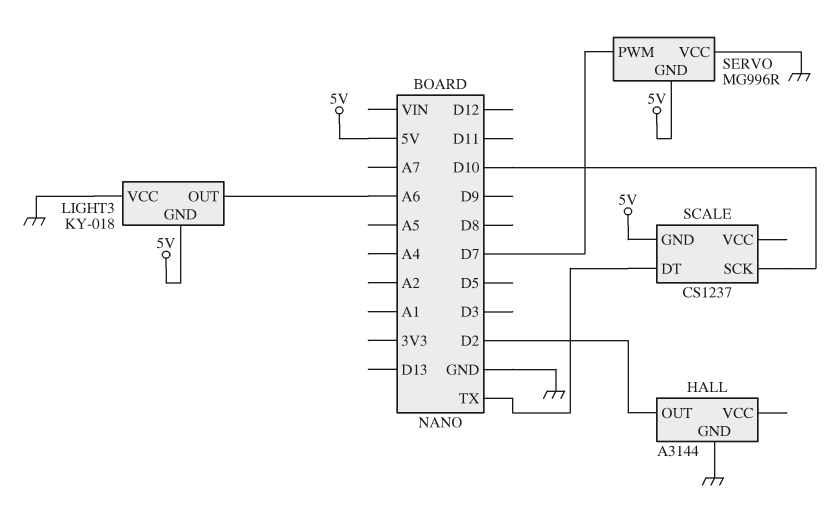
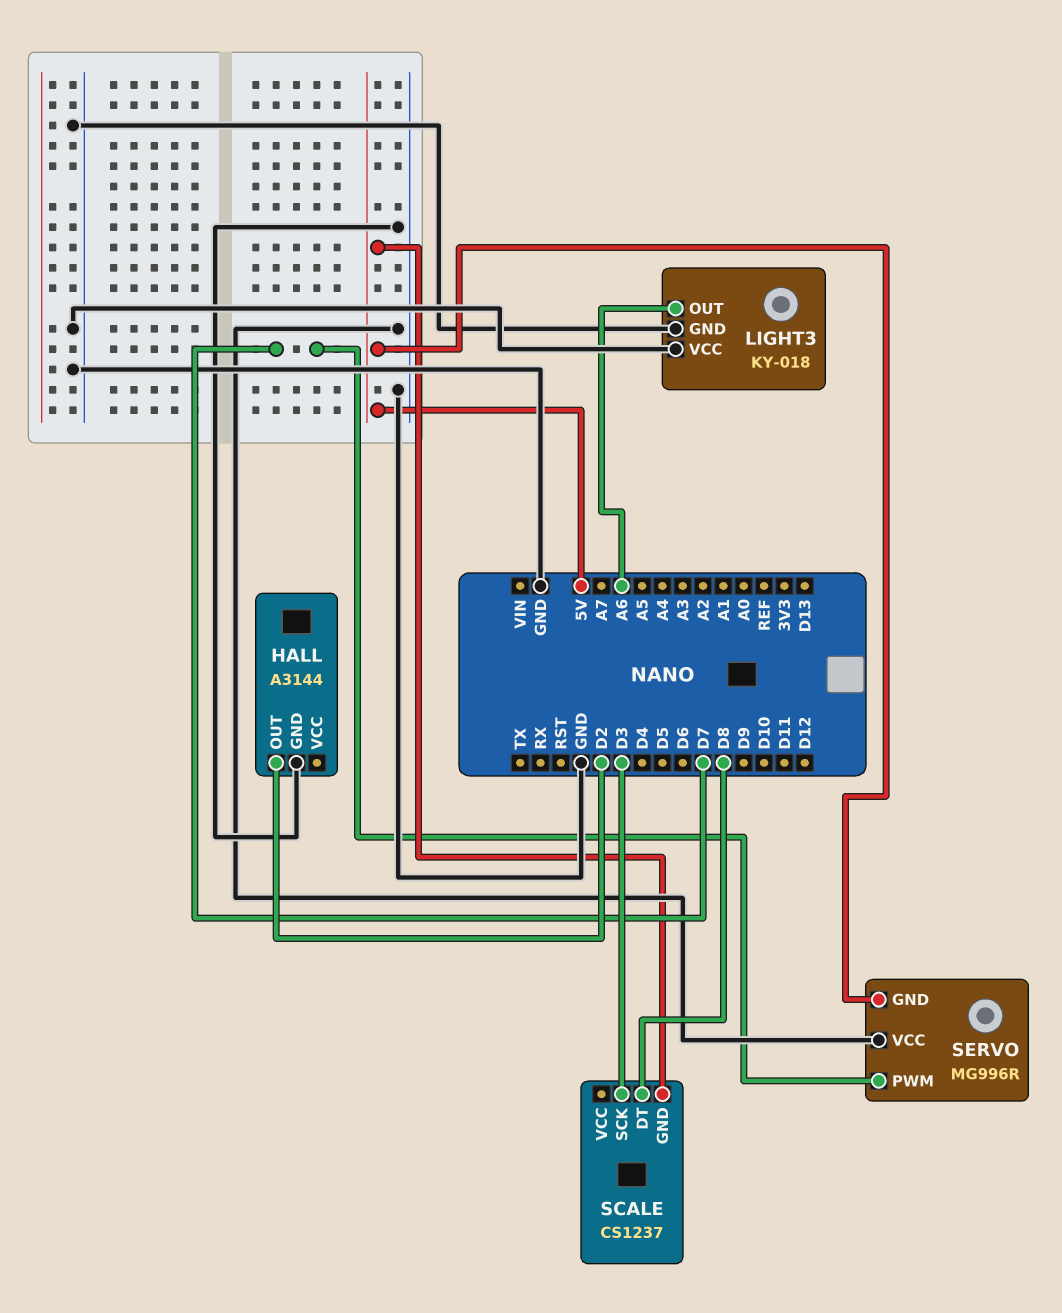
LIGHT3 pin GND: 5V -> GND
SCALE pin DT: TX -> D8
SCALE pin SCK: D10 -> D3

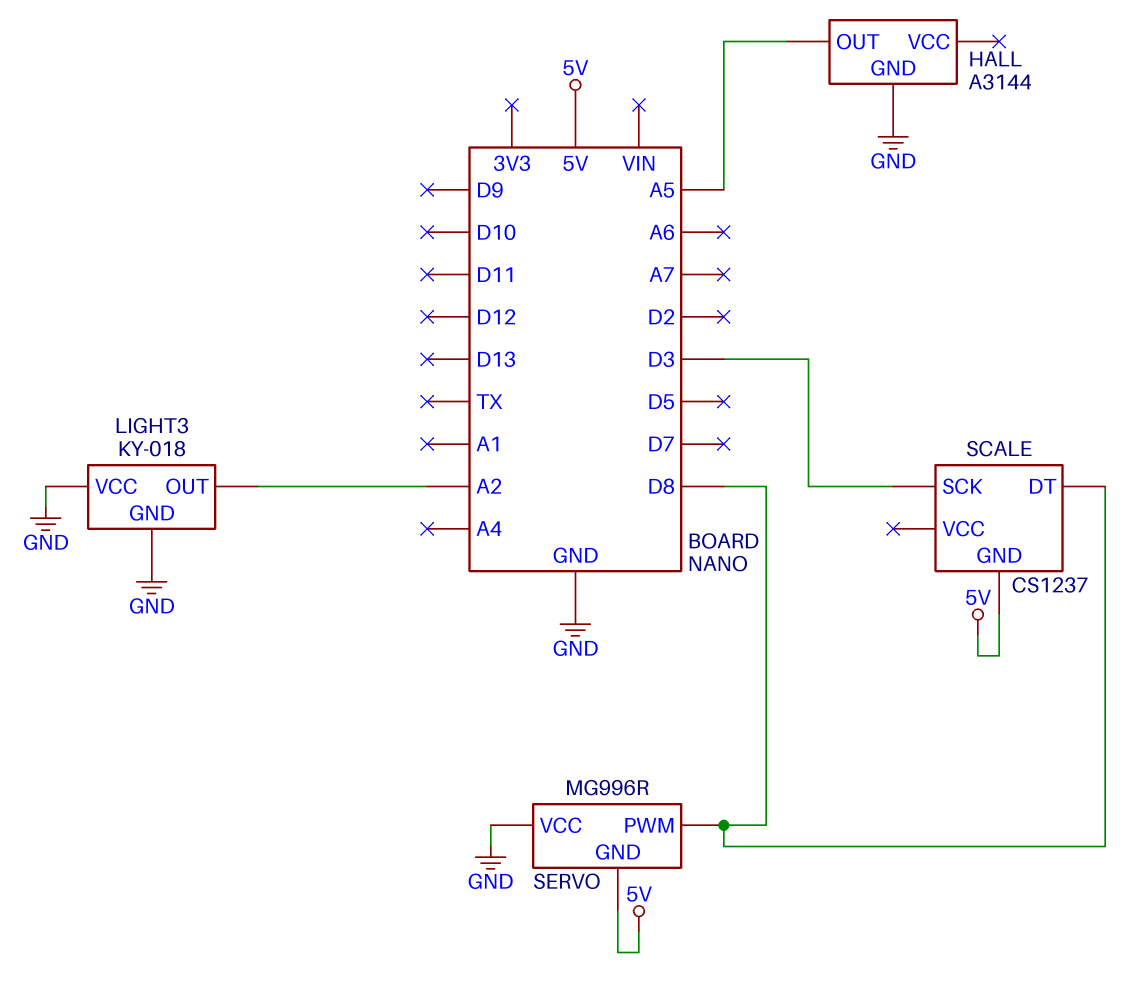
HALL pin OUT: D2 -> A5
LIGHT3 pin OUT: A6 -> A2
SERVO pin PWM: D7 -> D8

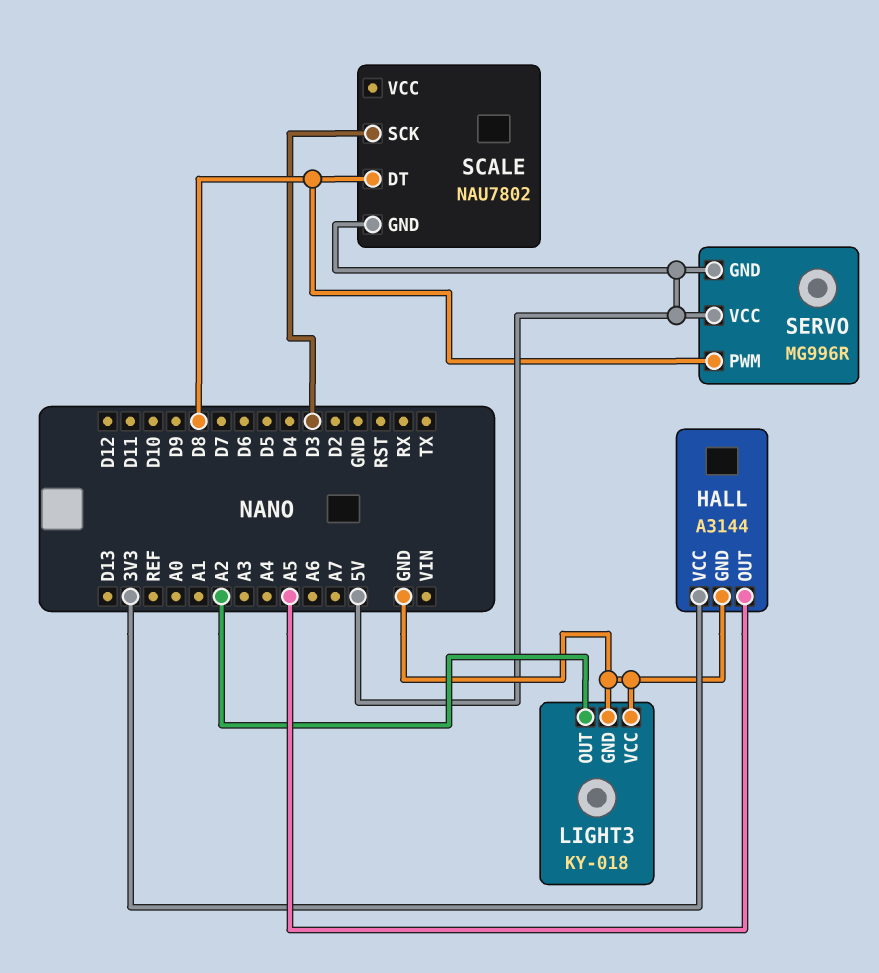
HALL pin VCC: none -> 3V3
SCALE: CS1237 -> NAU7802
SERVO pin VCC: GND -> 5V

